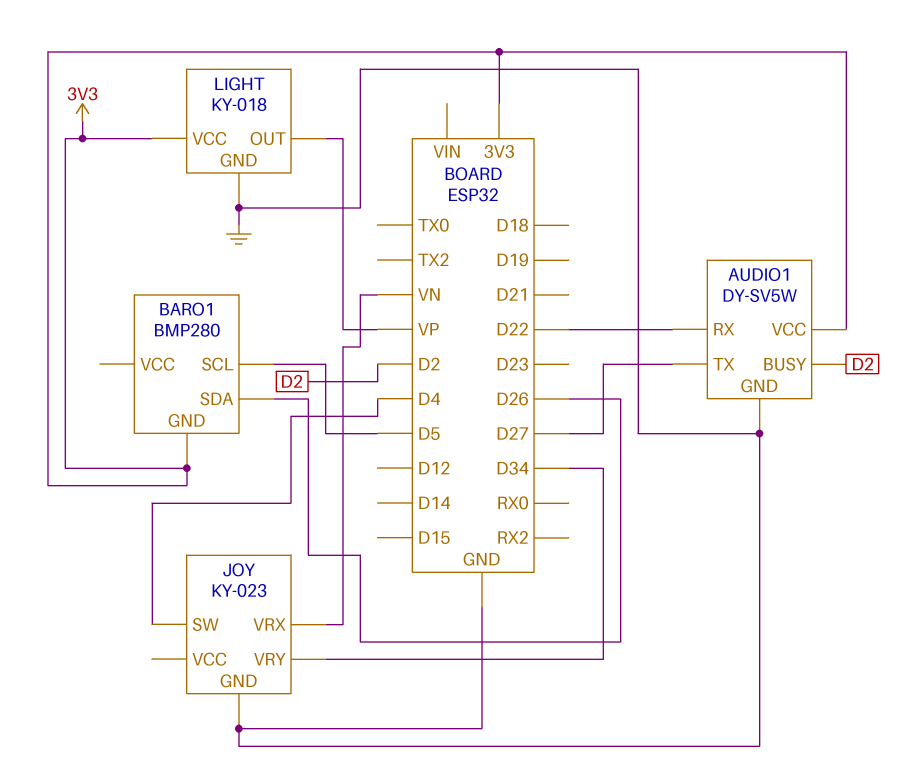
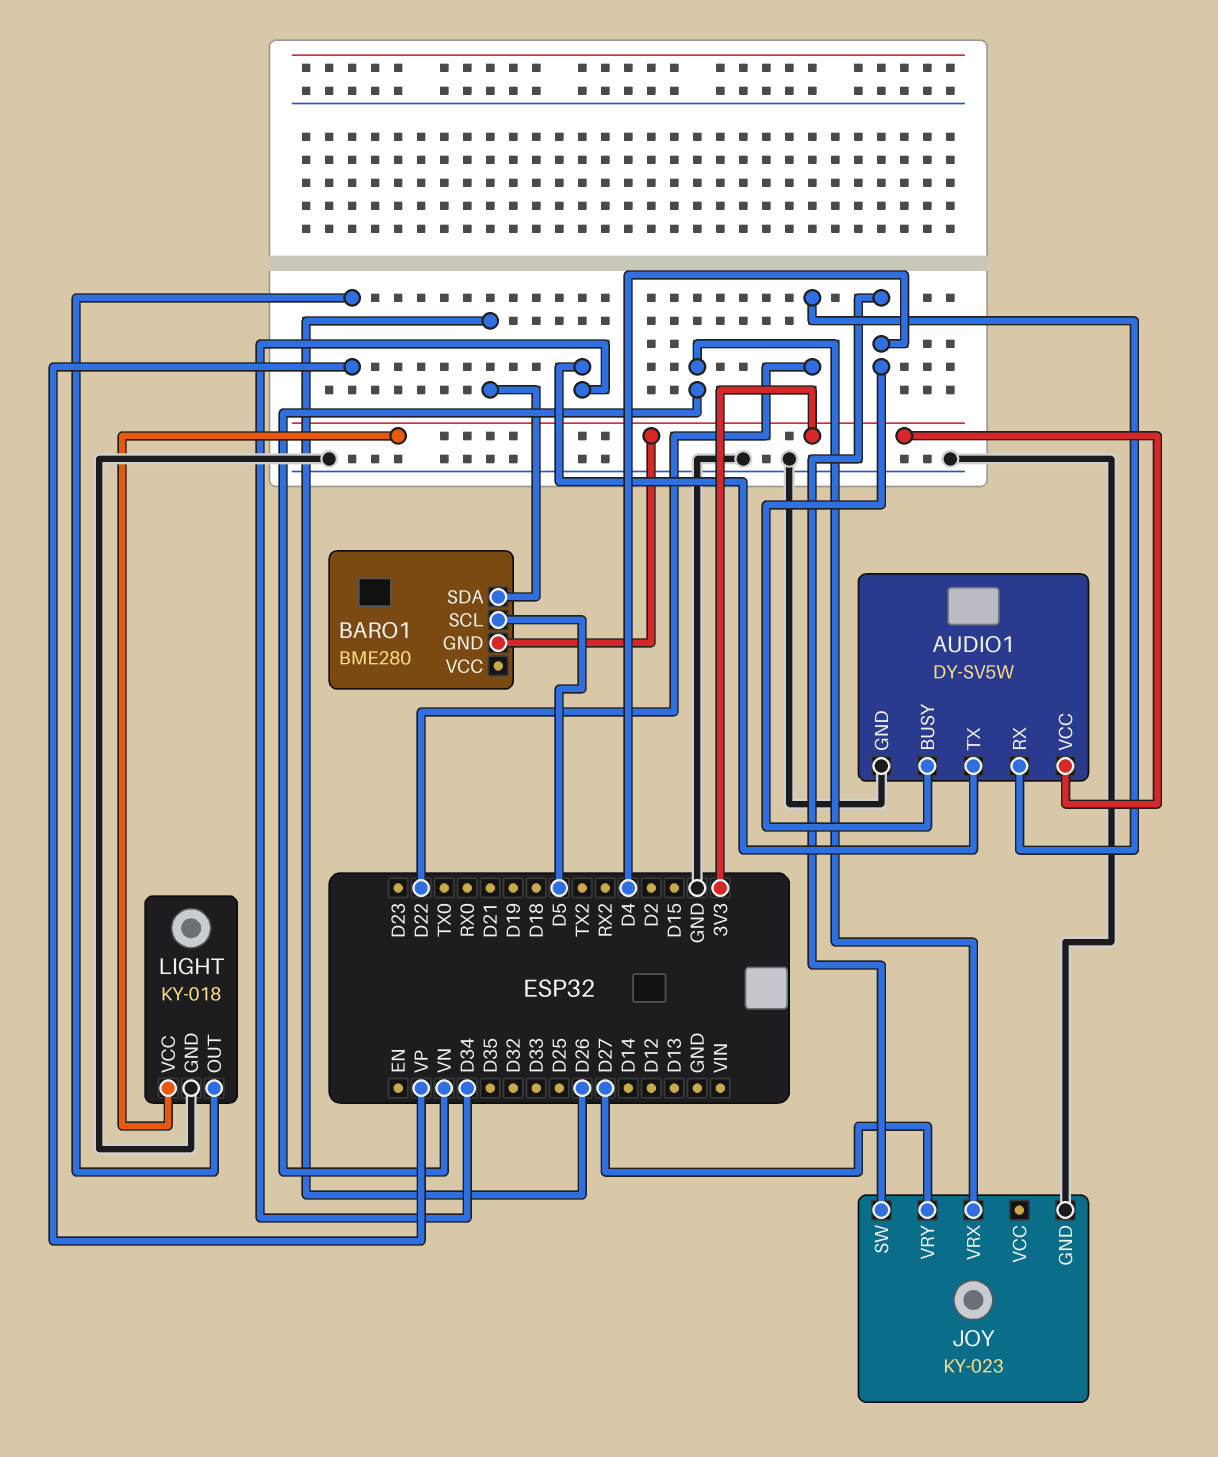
AUDIO1 pin BUSY: D2 -> D4
AUDIO1 pin TX: D27 -> D34
BARO1: BMP280 -> BME280
JOY pin VRY: D34 -> D27

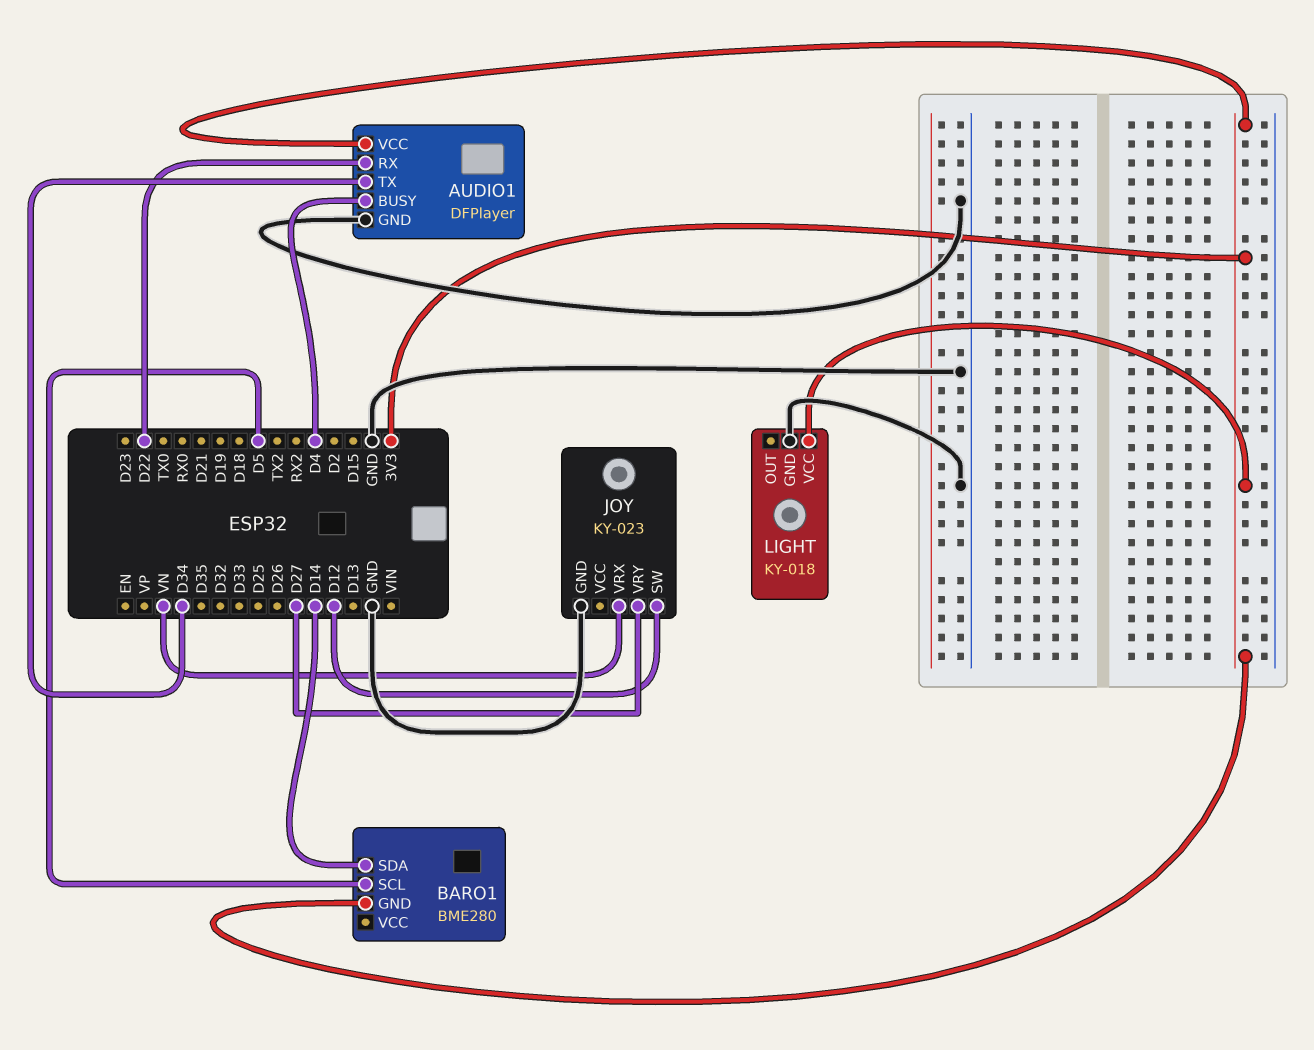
AUDIO1: DY-SV5W -> DFPlayer
BARO1 pin SDA: D26 -> D14
JOY pin SW: D4 -> D12
LIGHT pin OUT: VP -> none

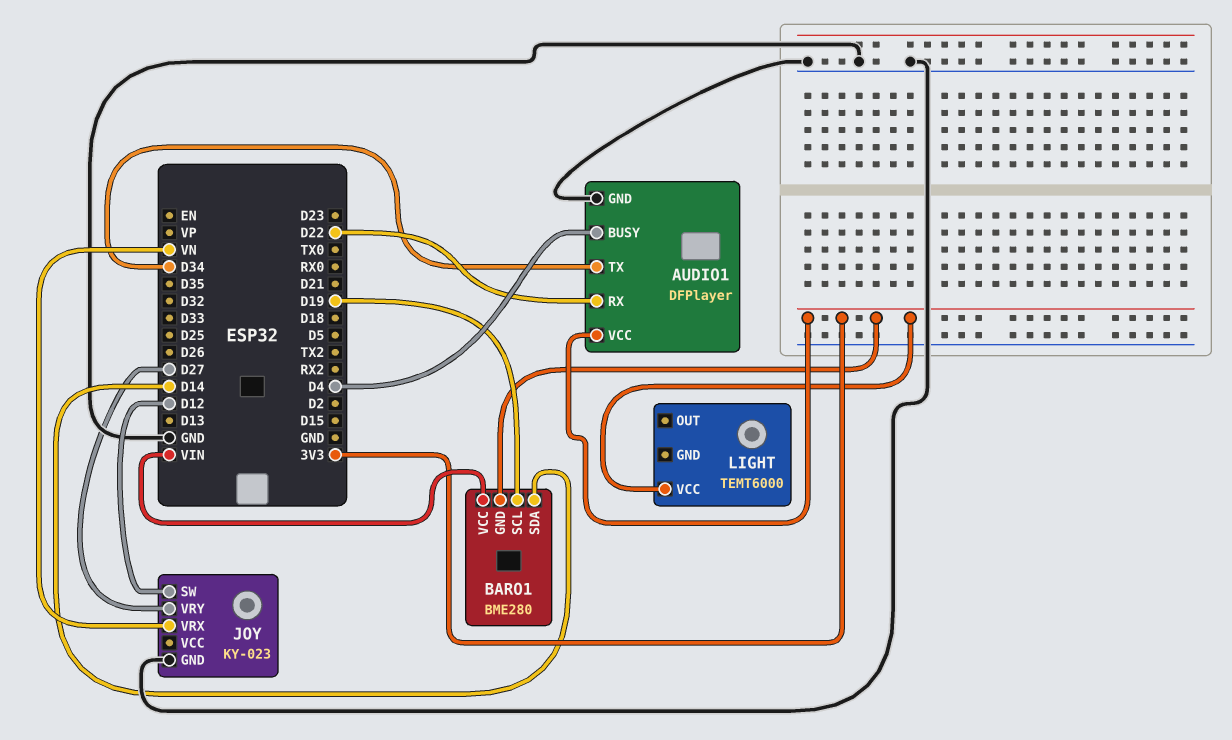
BARO1 pin SCL: D5 -> D19
BARO1 pin VCC: none -> VIN
LIGHT: KY-018 -> TEMT6000
LIGHT pin GND: GND -> none

